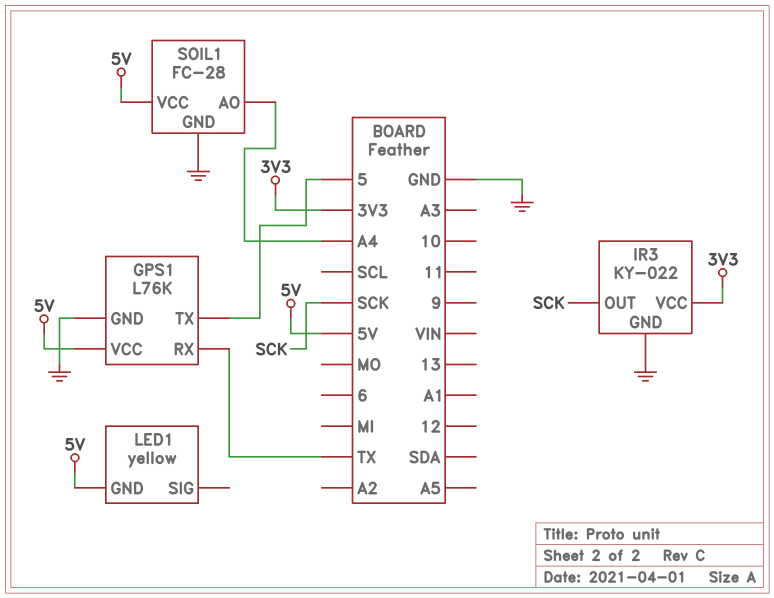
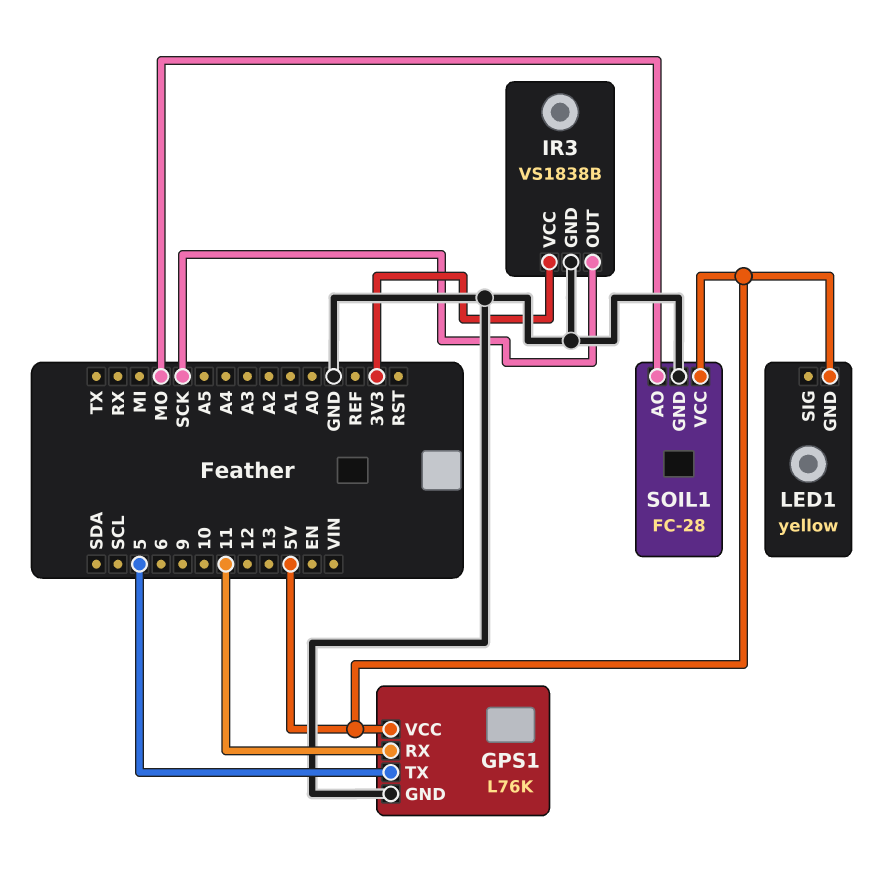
GPS1 pin RX: TX -> 11
IR3: KY-022 -> VS1838B
SOIL1 pin AO: A4 -> MO

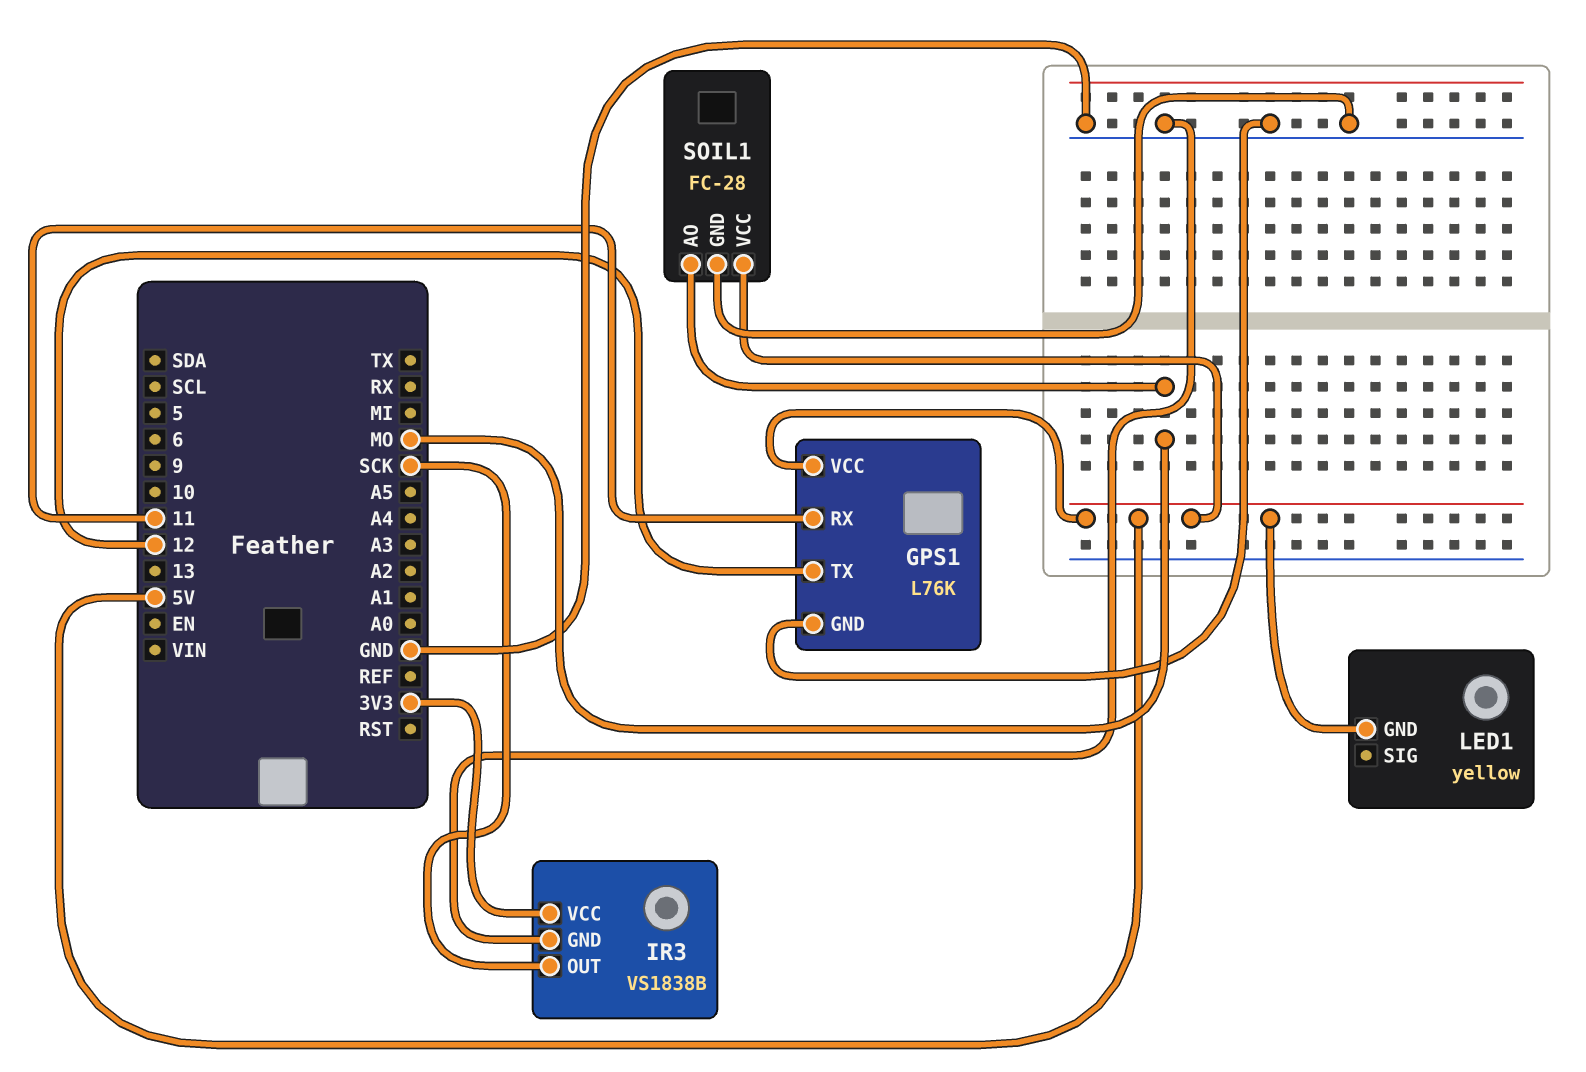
GPS1 pin TX: 5 -> 12

